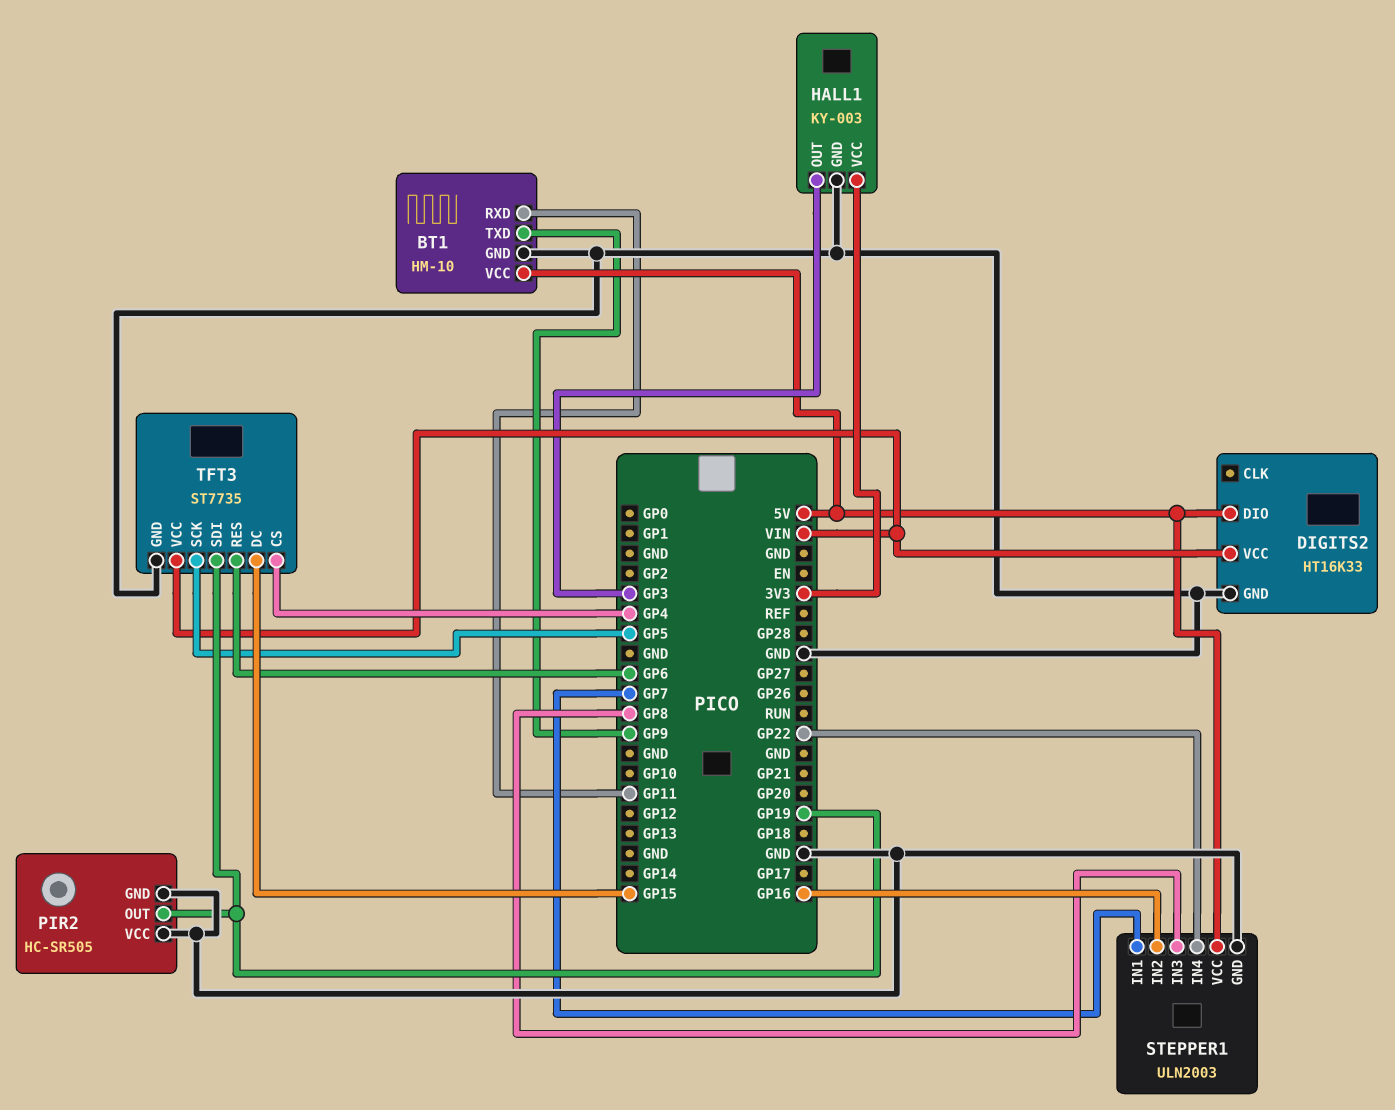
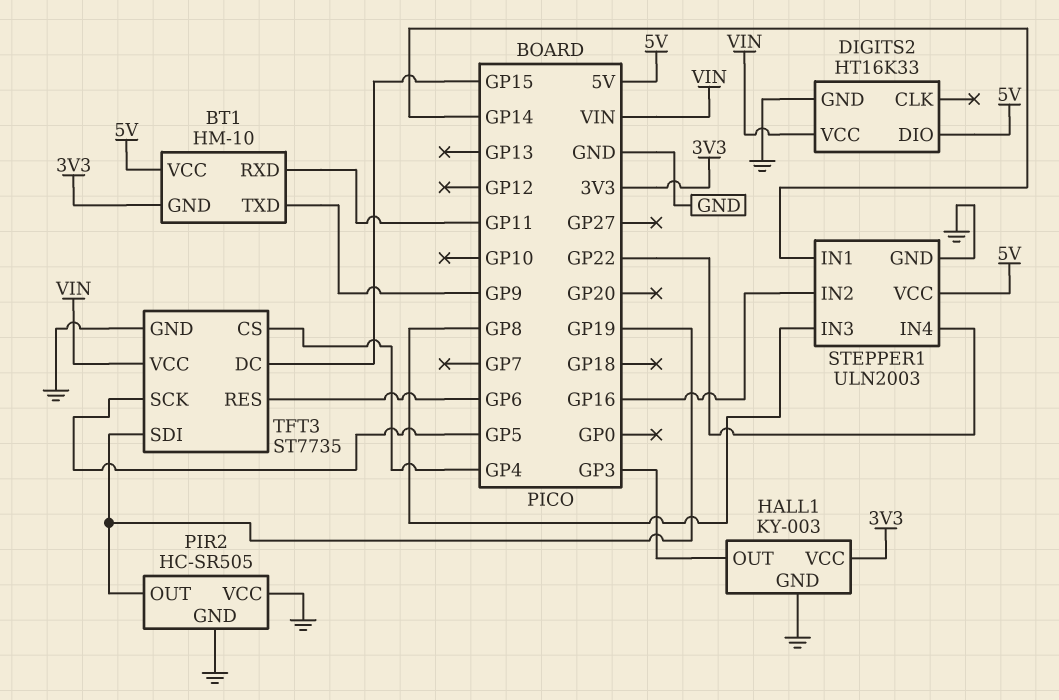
BT1 pin GND: GND -> 3V3
STEPPER1 pin IN1: GP7 -> GP14

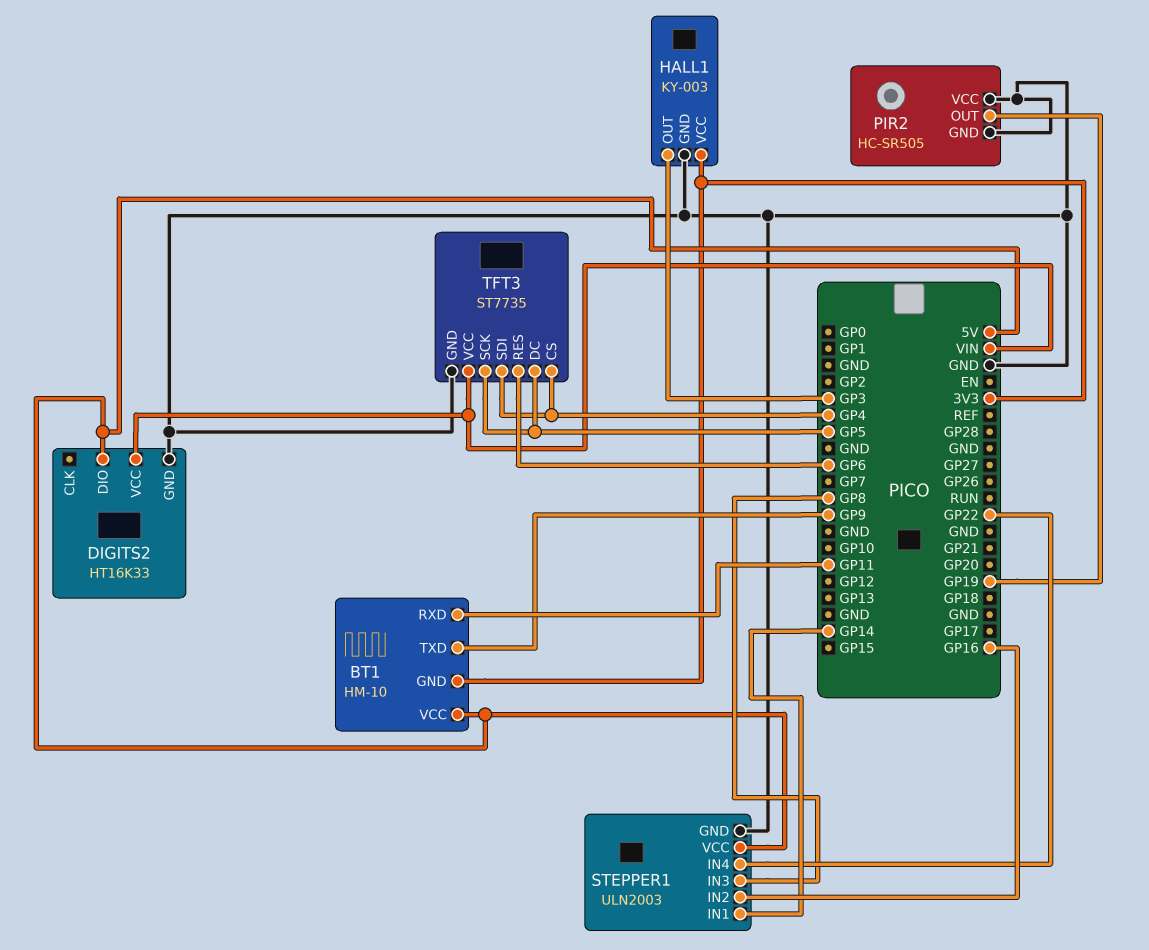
TFT3 pin DC: GP15 -> GP5
TFT3 pin SDI: GP19 -> GP4

